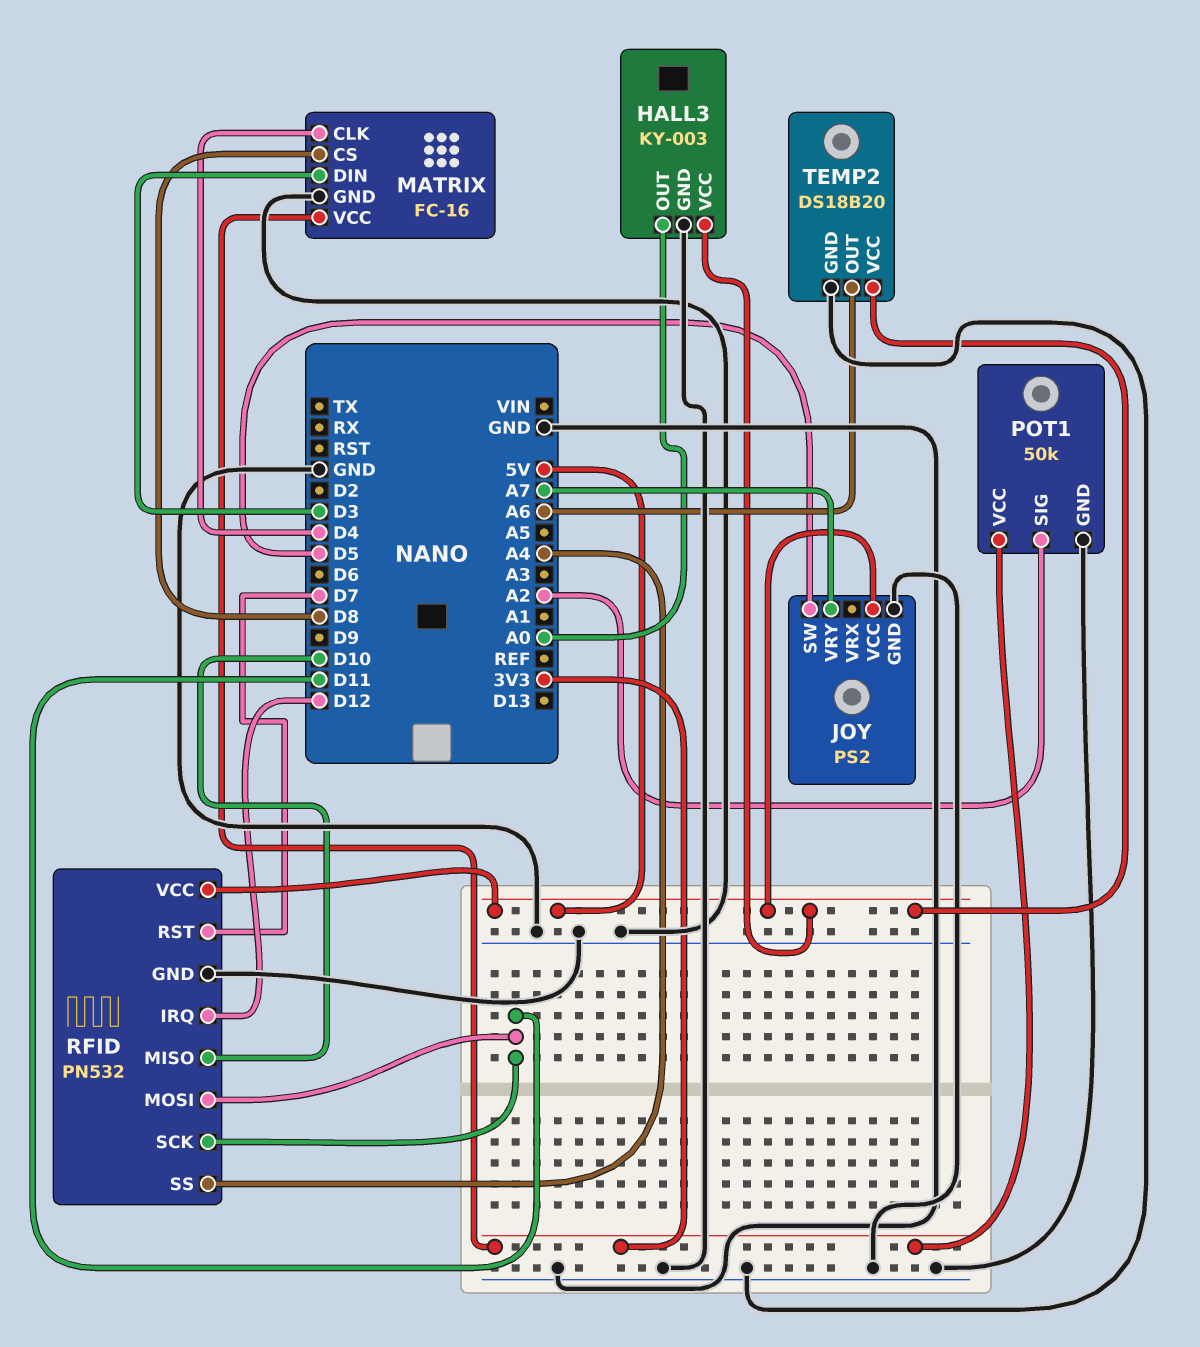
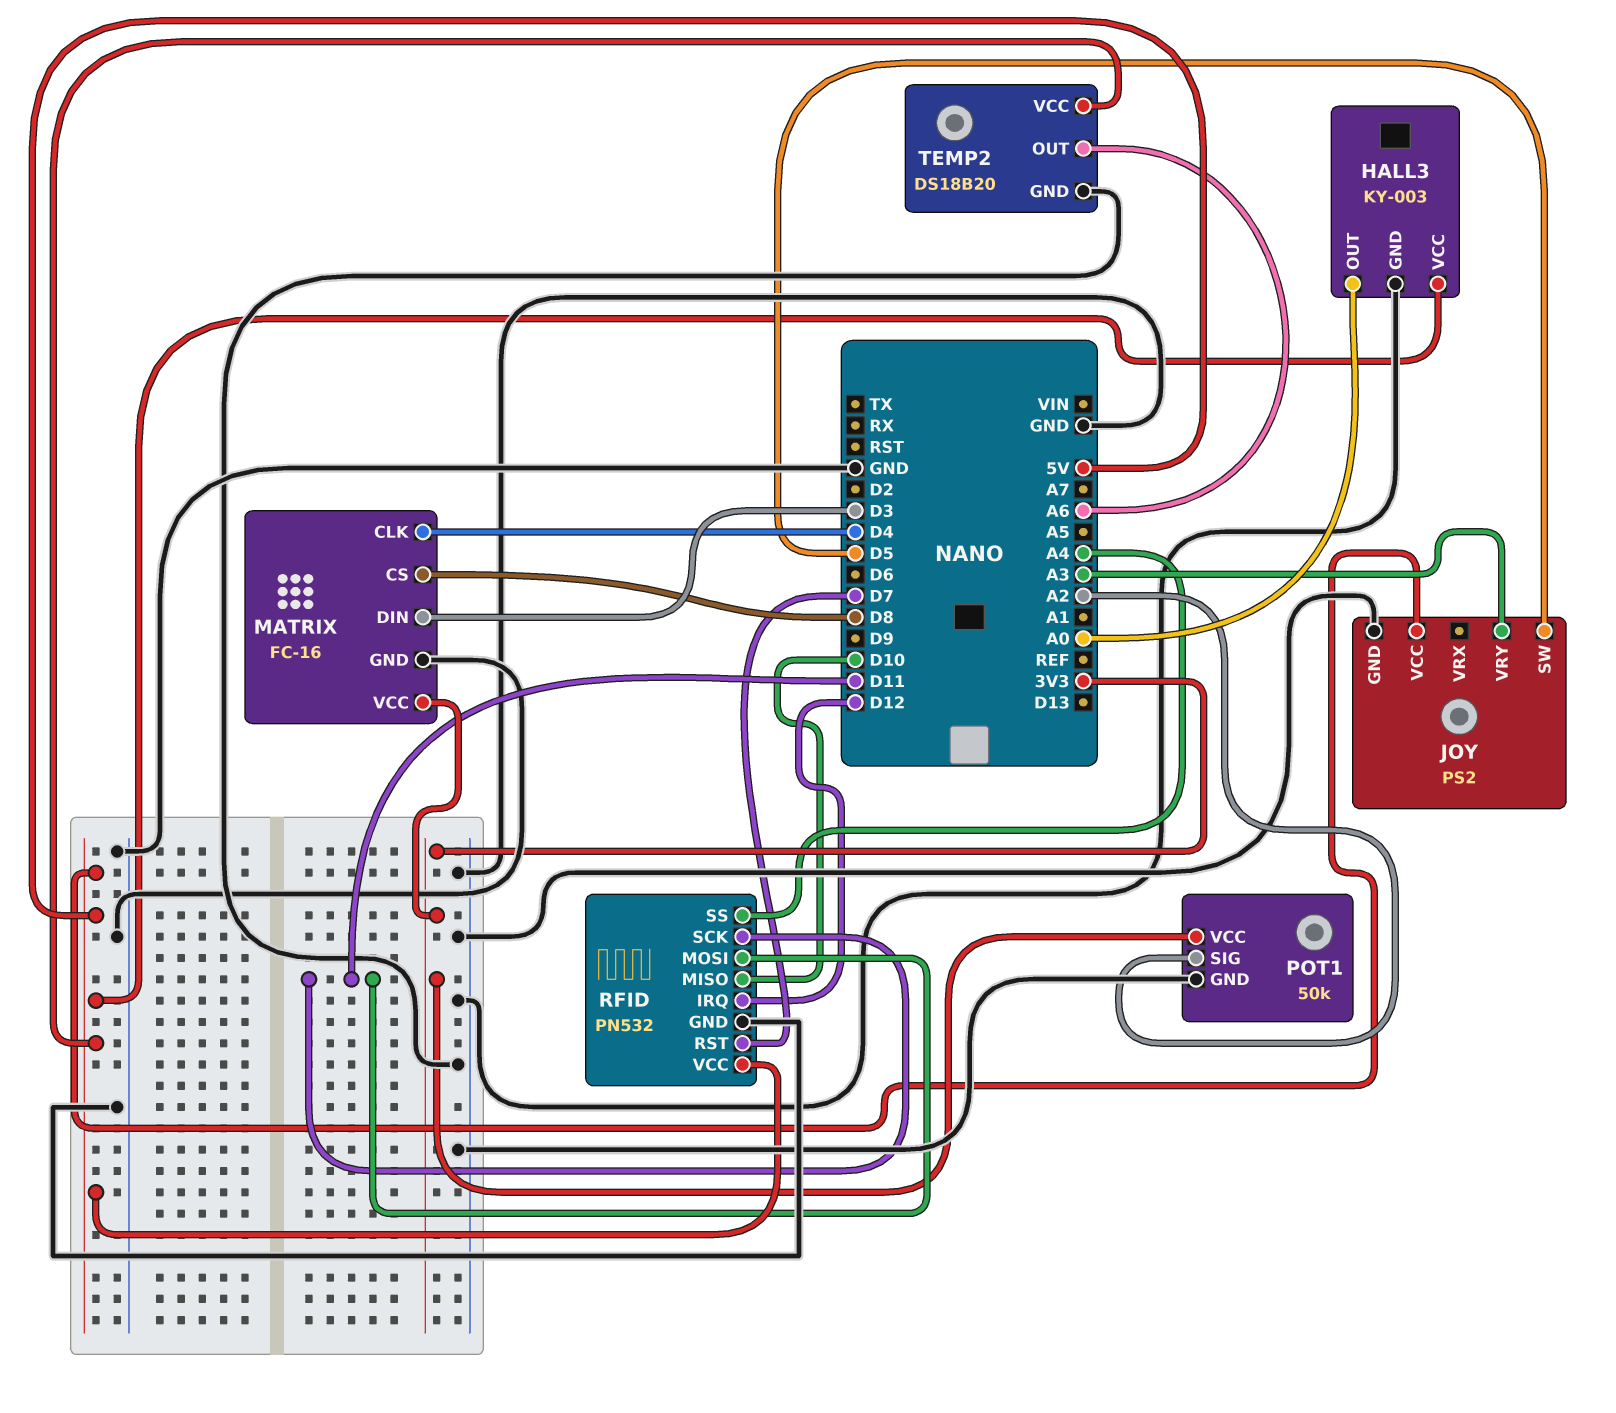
JOY pin VRY: A7 -> A3

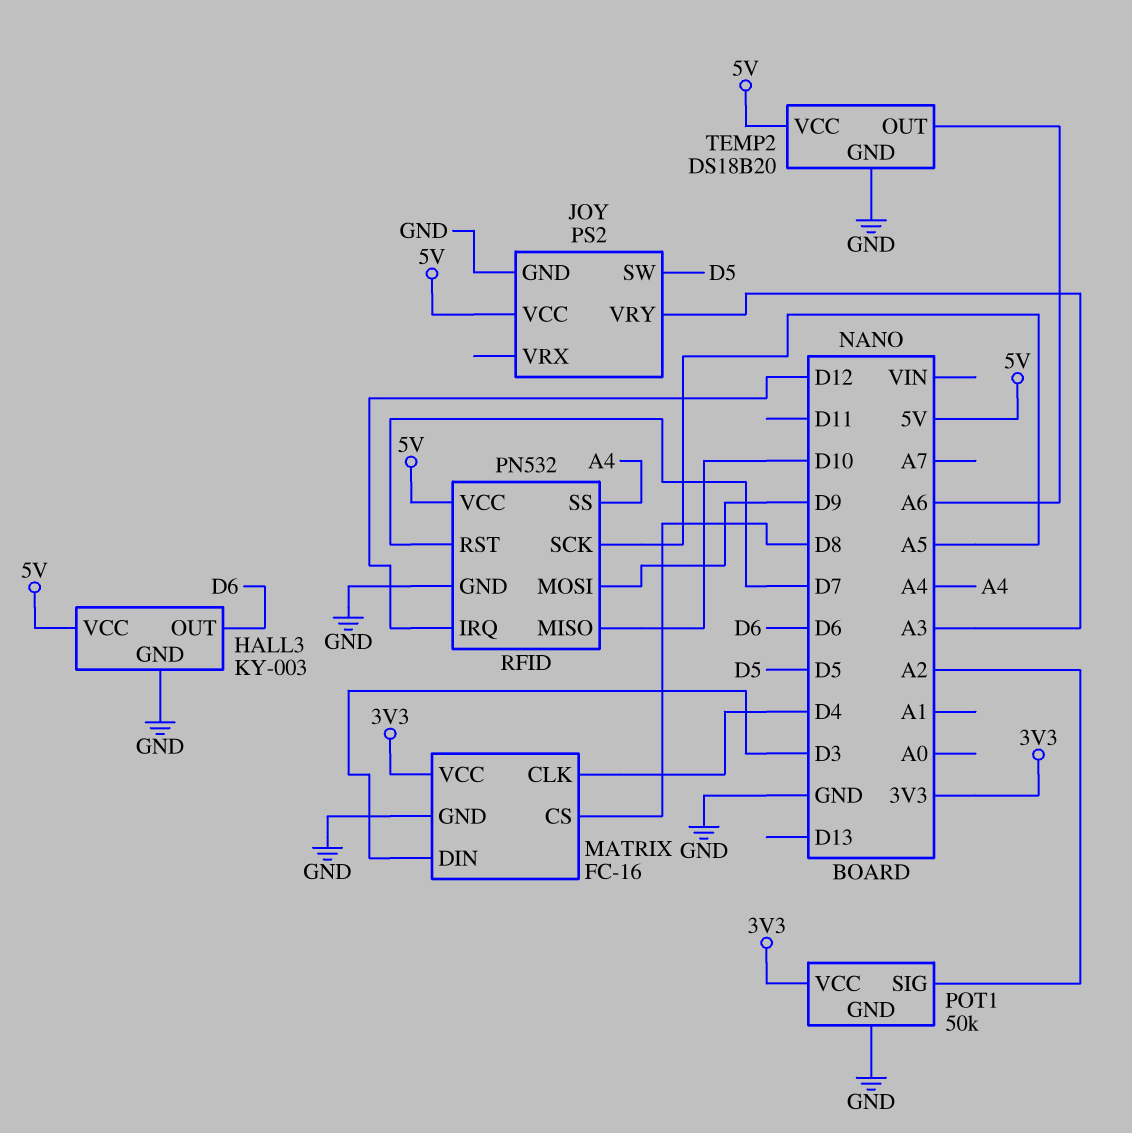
HALL3 pin OUT: A0 -> D6
RFID pin MOSI: D11 -> D9
RFID pin SCK: D11 -> A5

